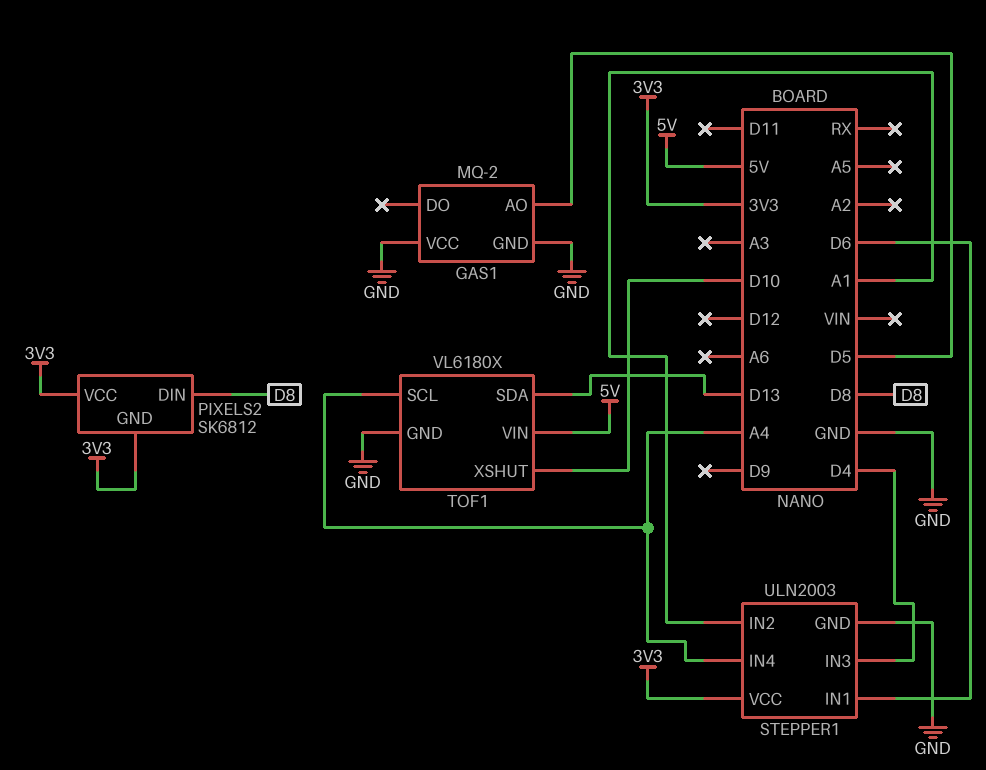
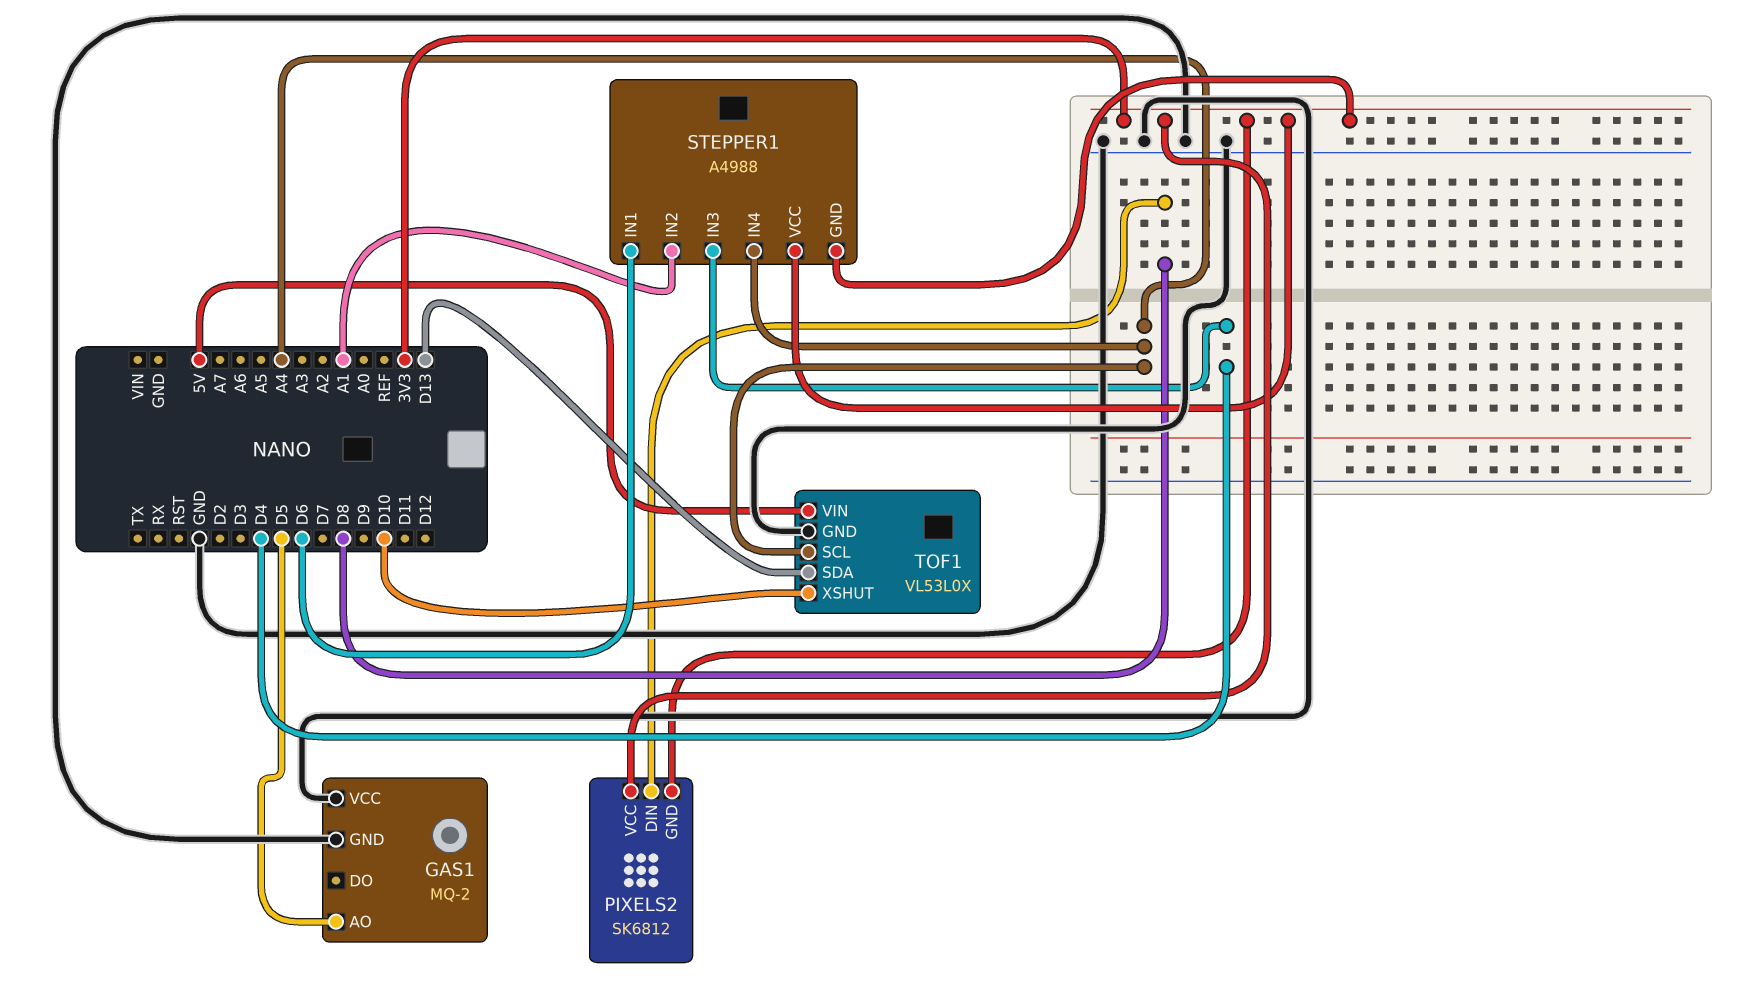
STEPPER1: ULN2003 -> A4988
STEPPER1 pin GND: GND -> 3V3
TOF1: VL6180X -> VL53L0X

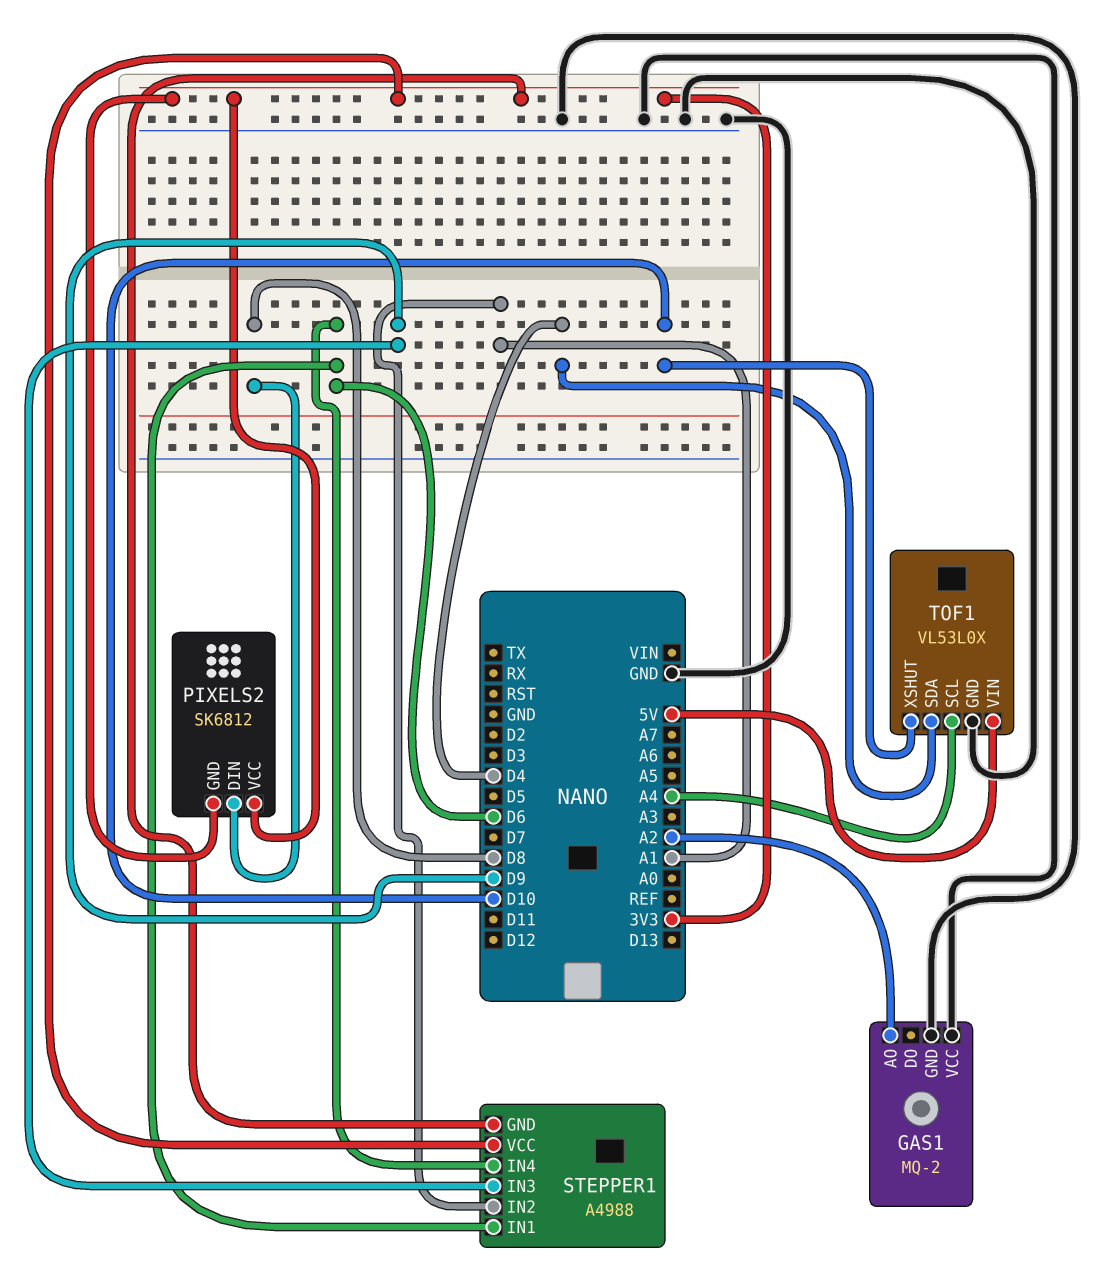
GAS1 pin AO: D5 -> A2
STEPPER1 pin IN3: D4 -> D9
STEPPER1 pin IN4: A4 -> D6
TOF1 pin SDA: D13 -> D4

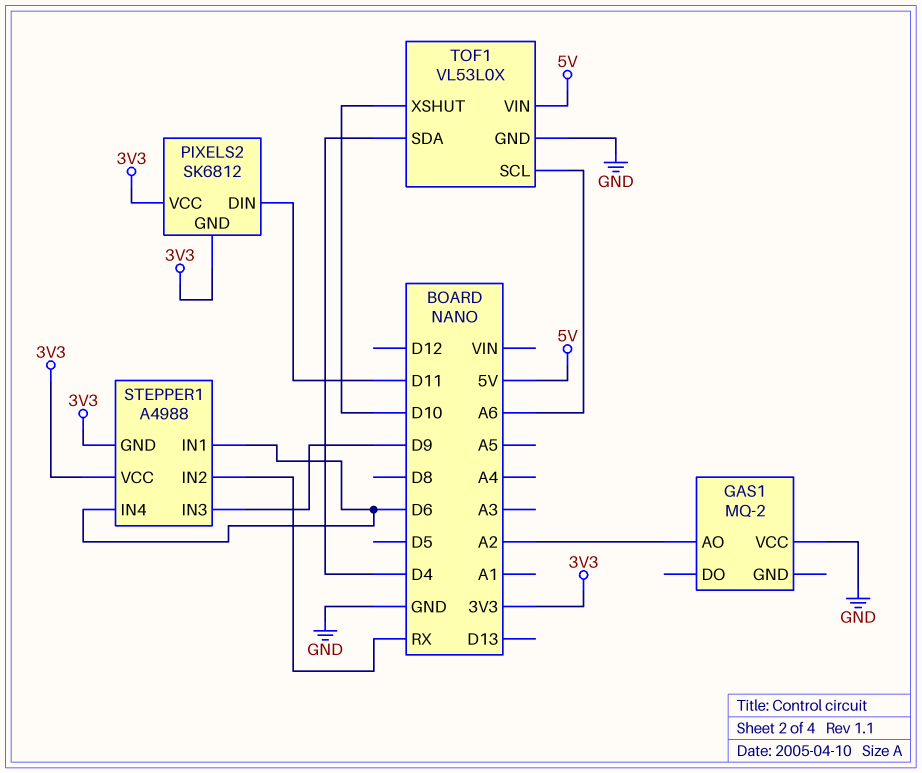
GAS1 pin GND: GND -> none
PIXELS2 pin DIN: D8 -> D11
STEPPER1 pin IN2: A1 -> RX
TOF1 pin SCL: A4 -> A6

